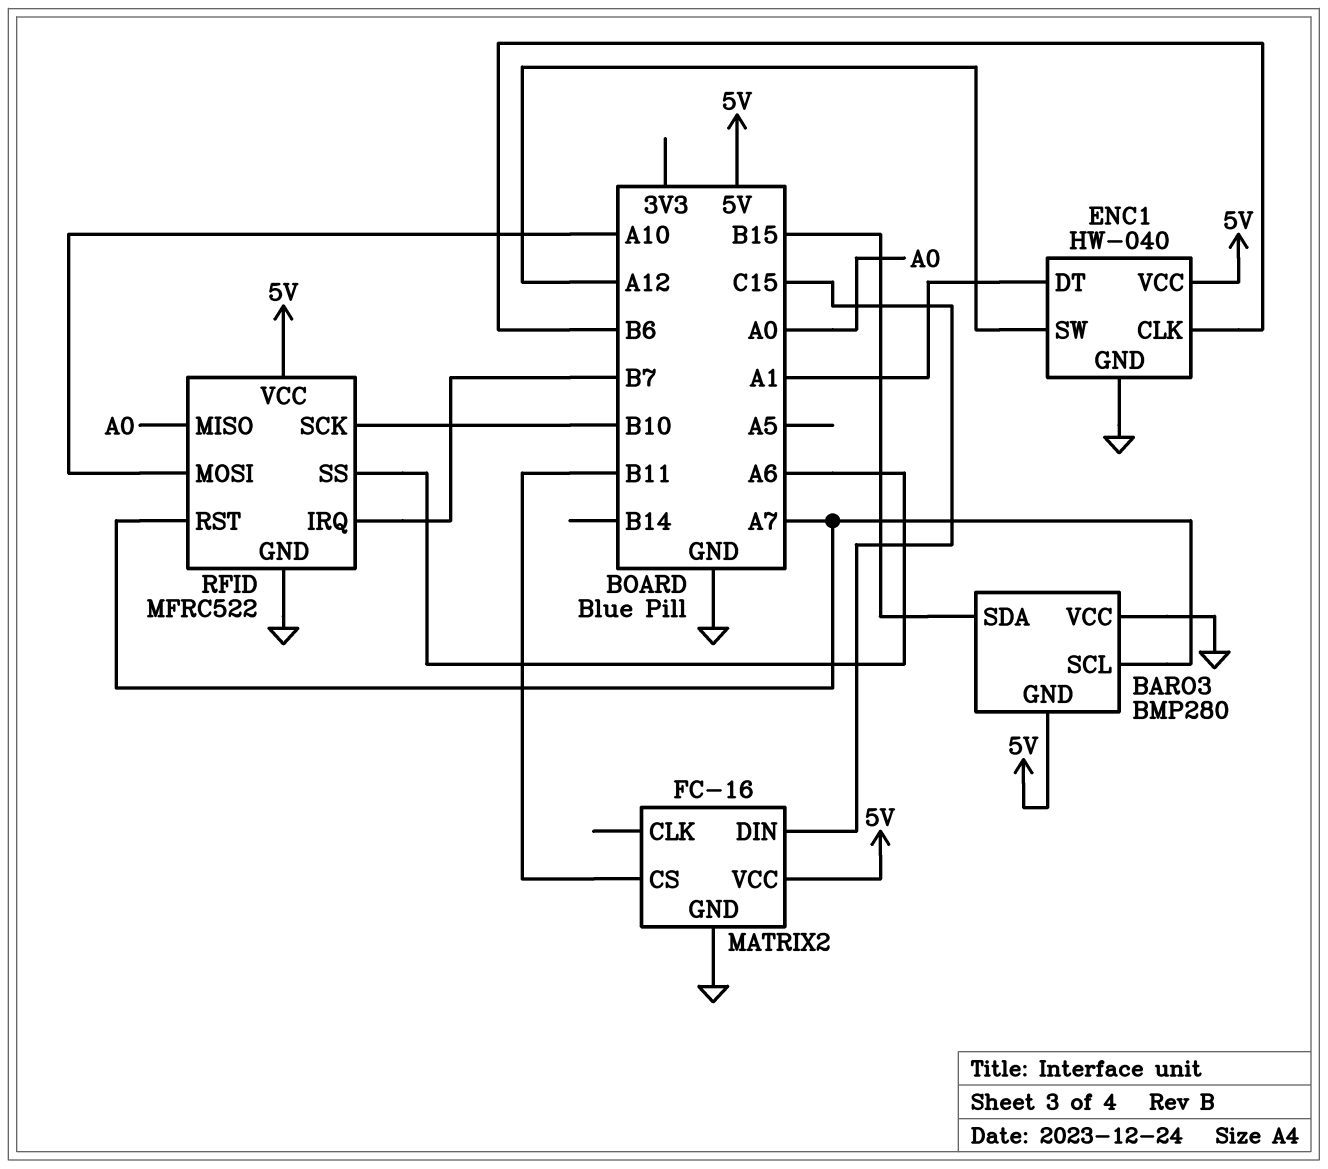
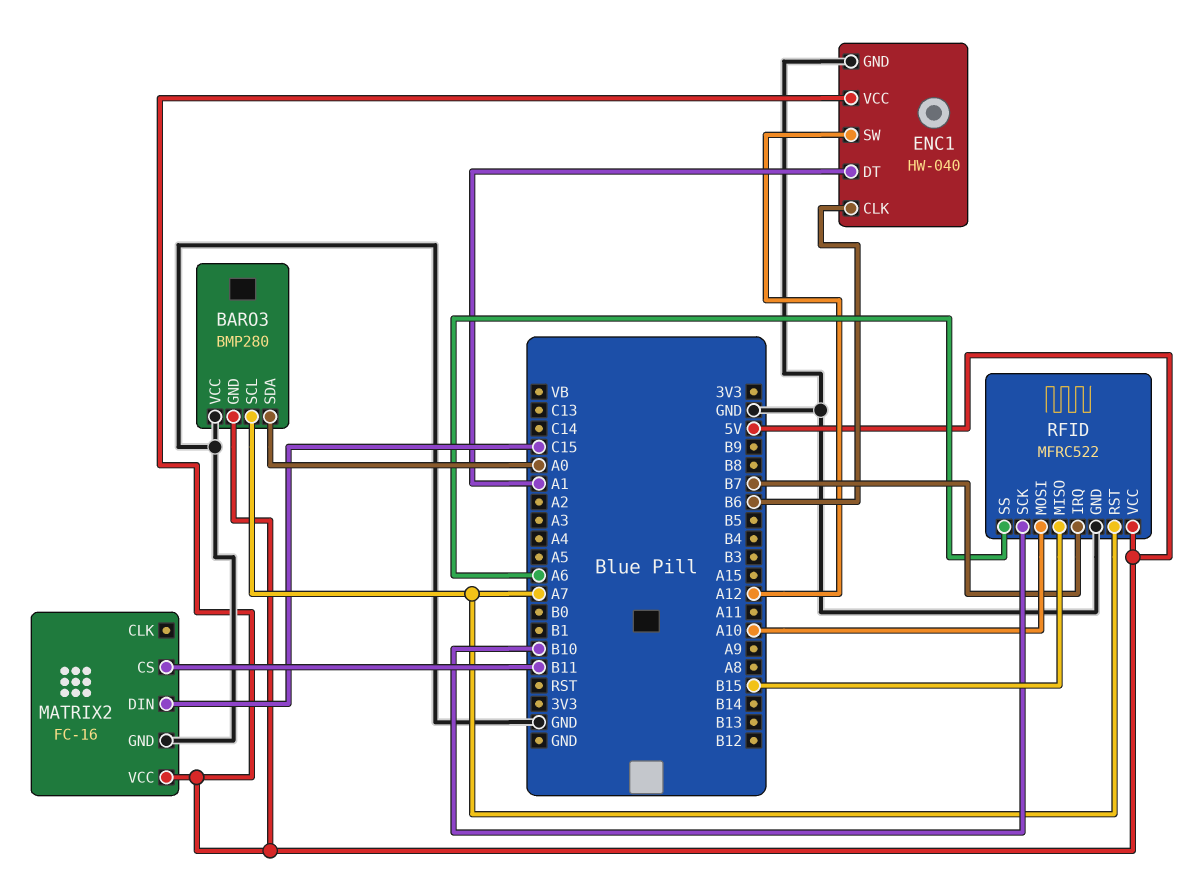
BARO3 pin SDA: B15 -> A0
RFID pin MISO: A0 -> B15

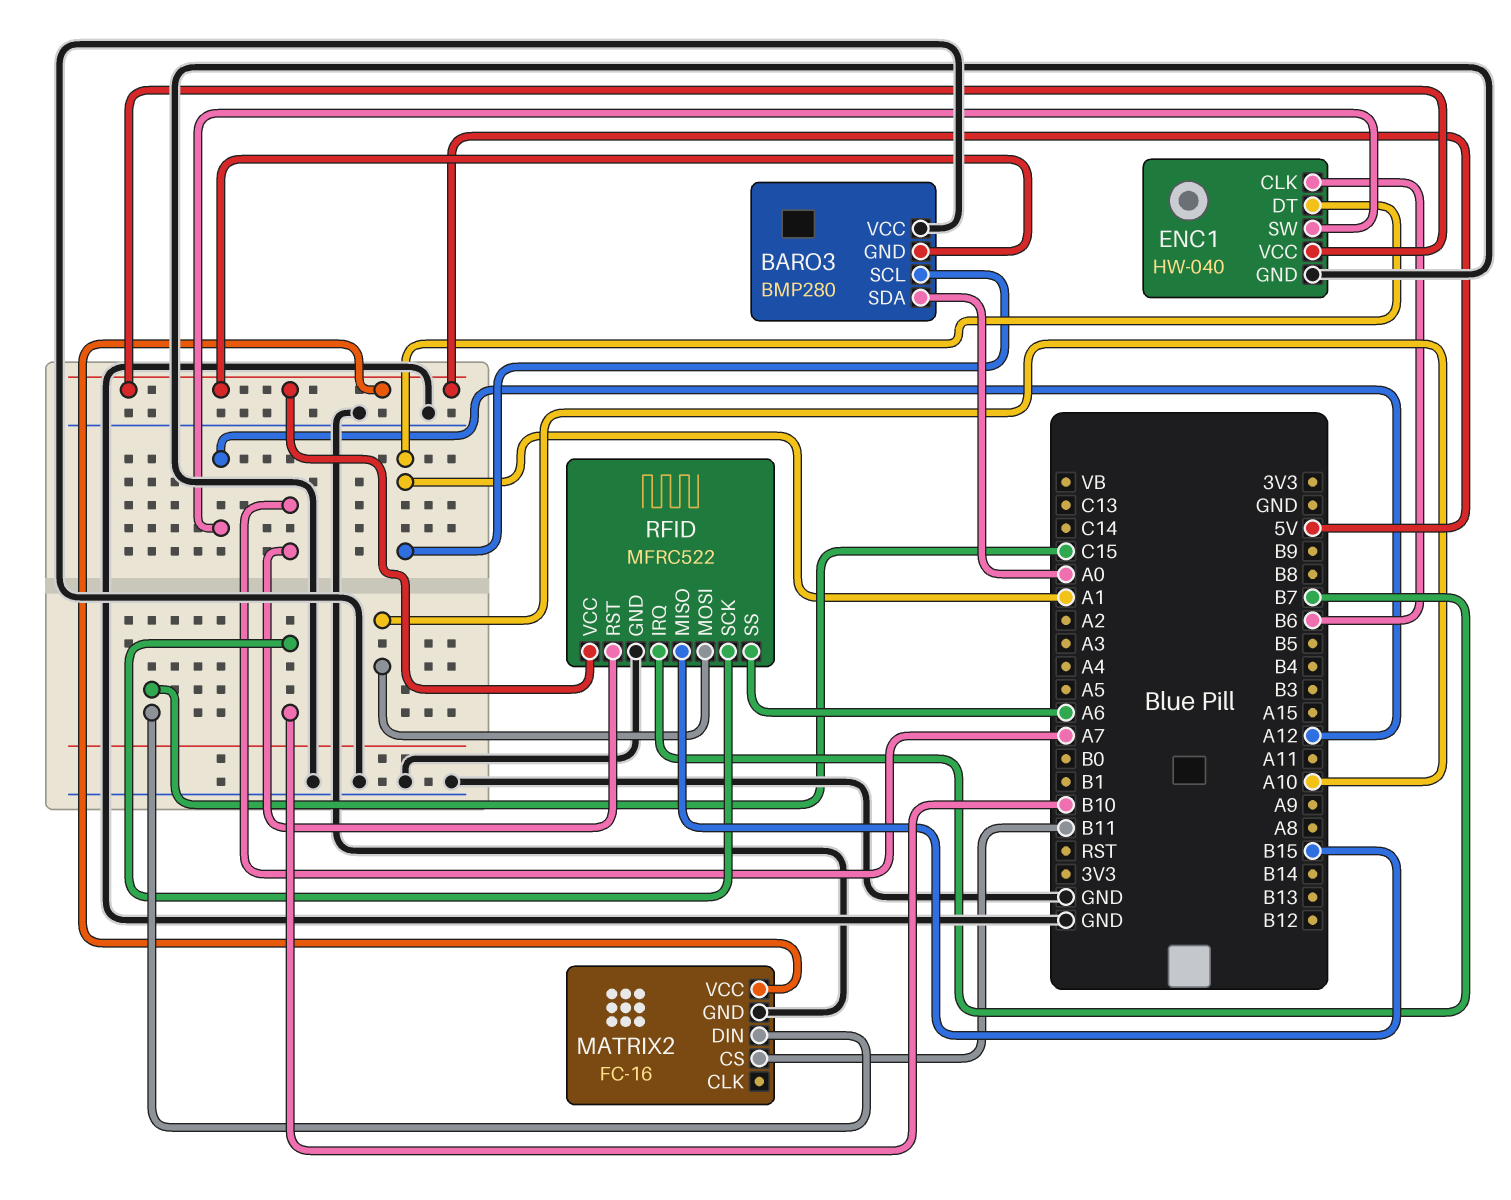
BARO3 pin SCL: A7 -> A1

